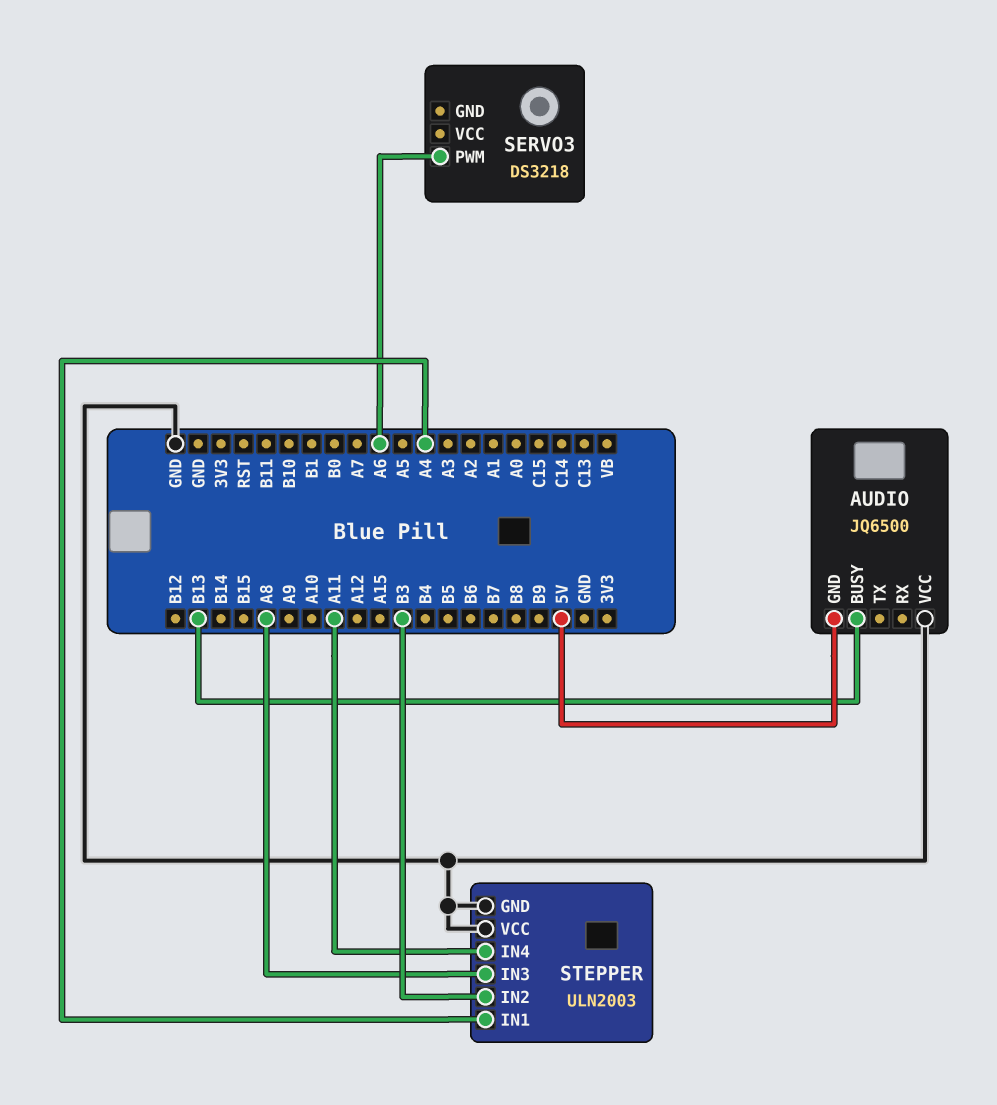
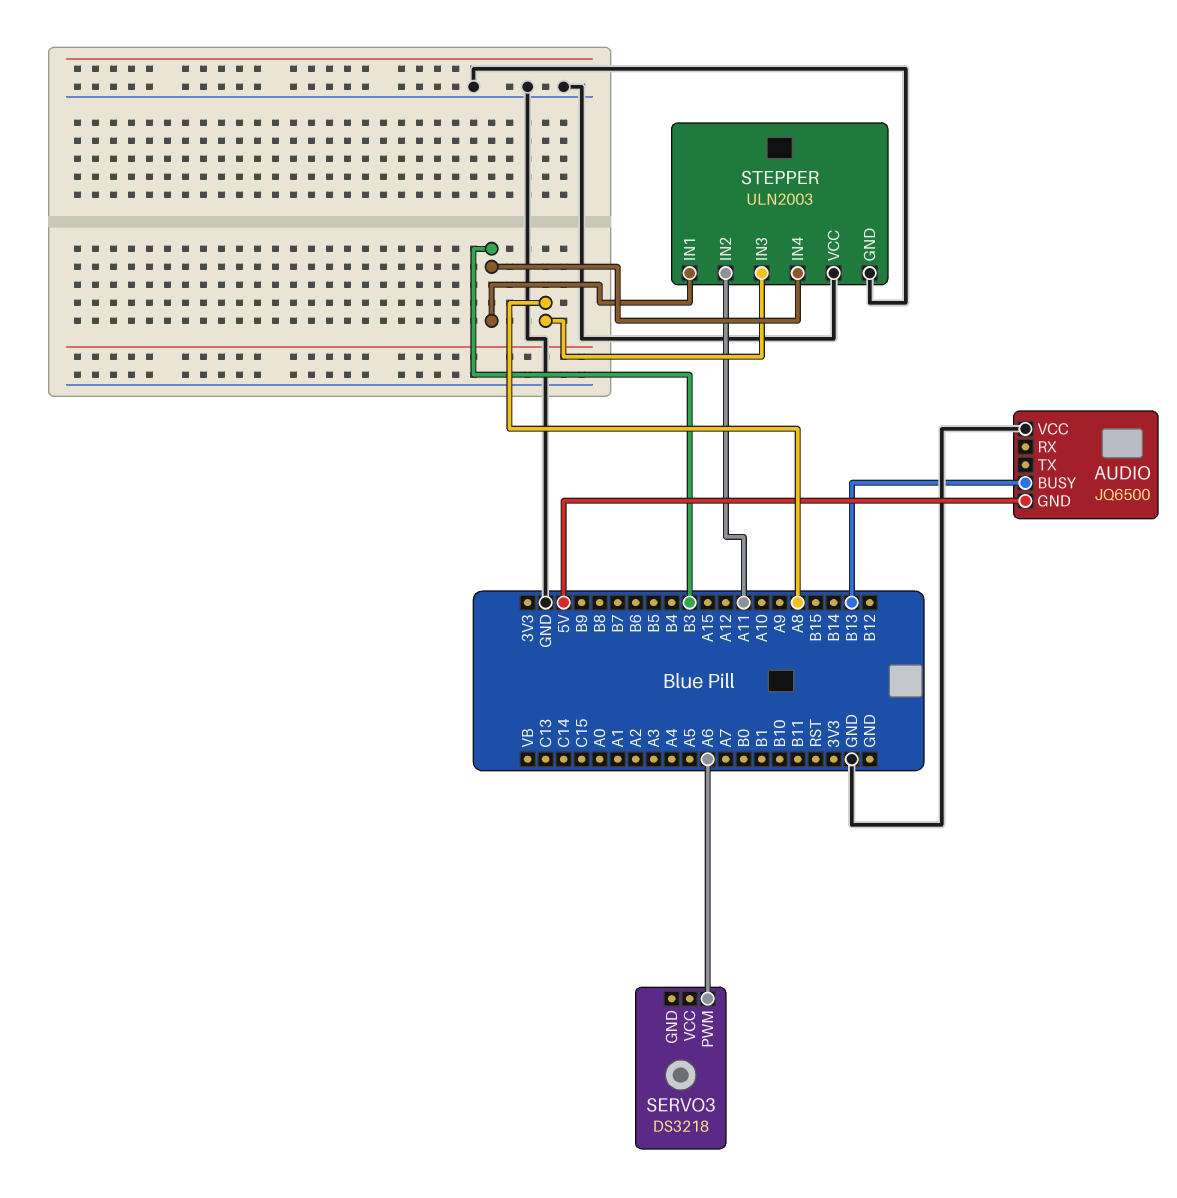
STEPPER pin IN1: A4 -> B3
STEPPER pin IN2: B3 -> A11
STEPPER pin IN4: A11 -> B3

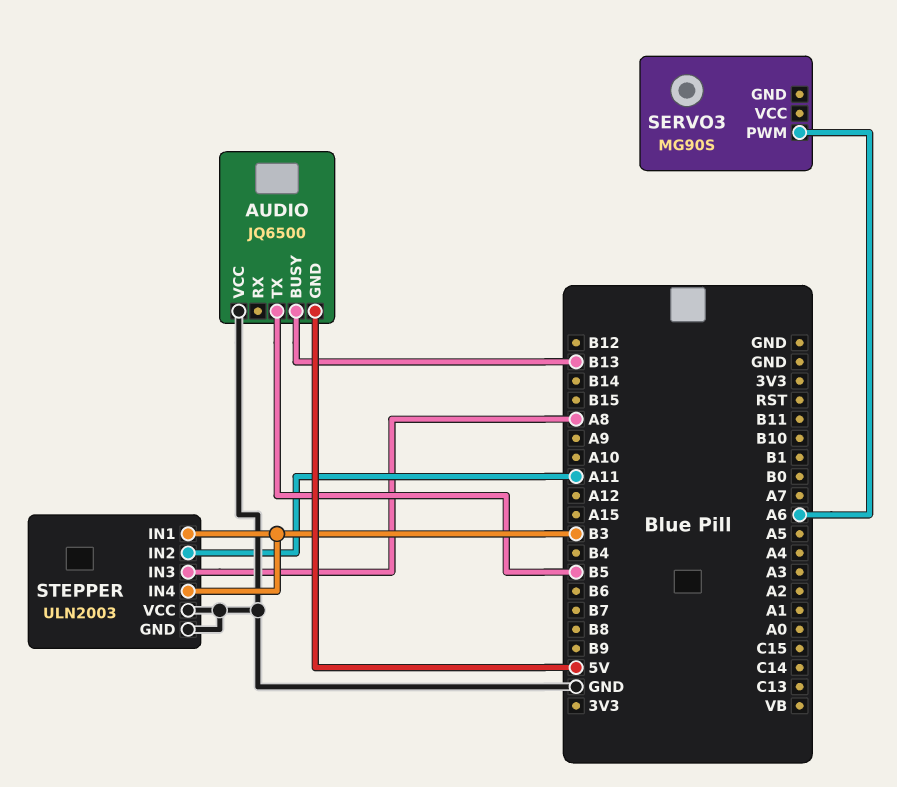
AUDIO pin TX: none -> B5
SERVO3: DS3218 -> MG90S

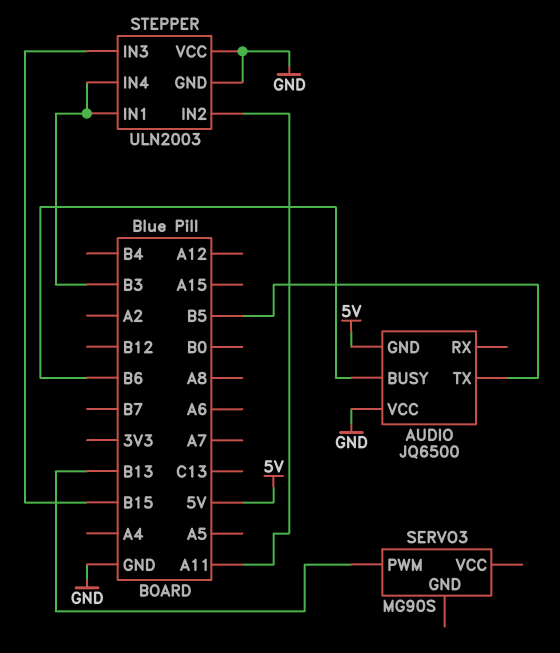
AUDIO pin BUSY: B13 -> B6
SERVO3 pin PWM: A6 -> B13
STEPPER pin IN3: A8 -> B15

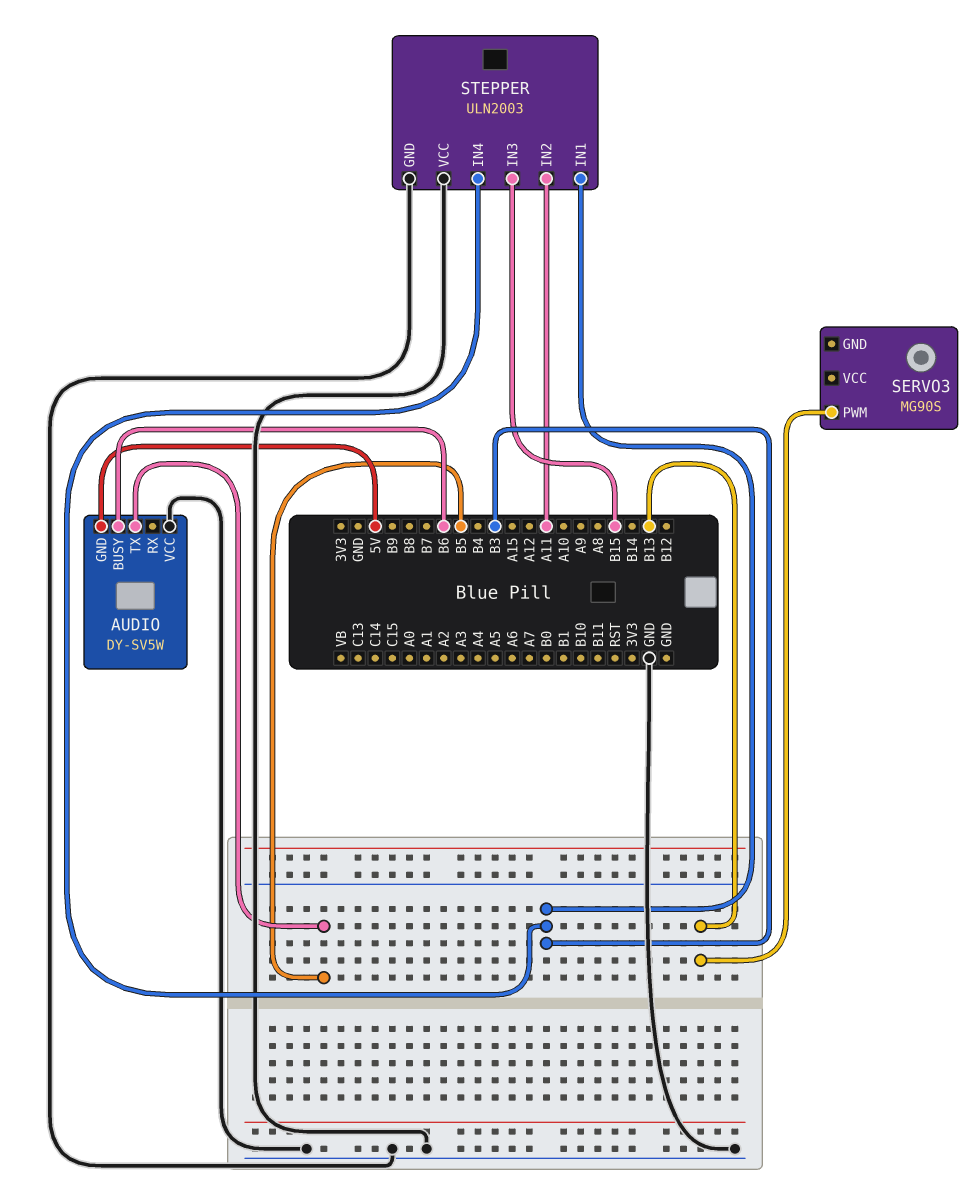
AUDIO: JQ6500 -> DY-SV5W

